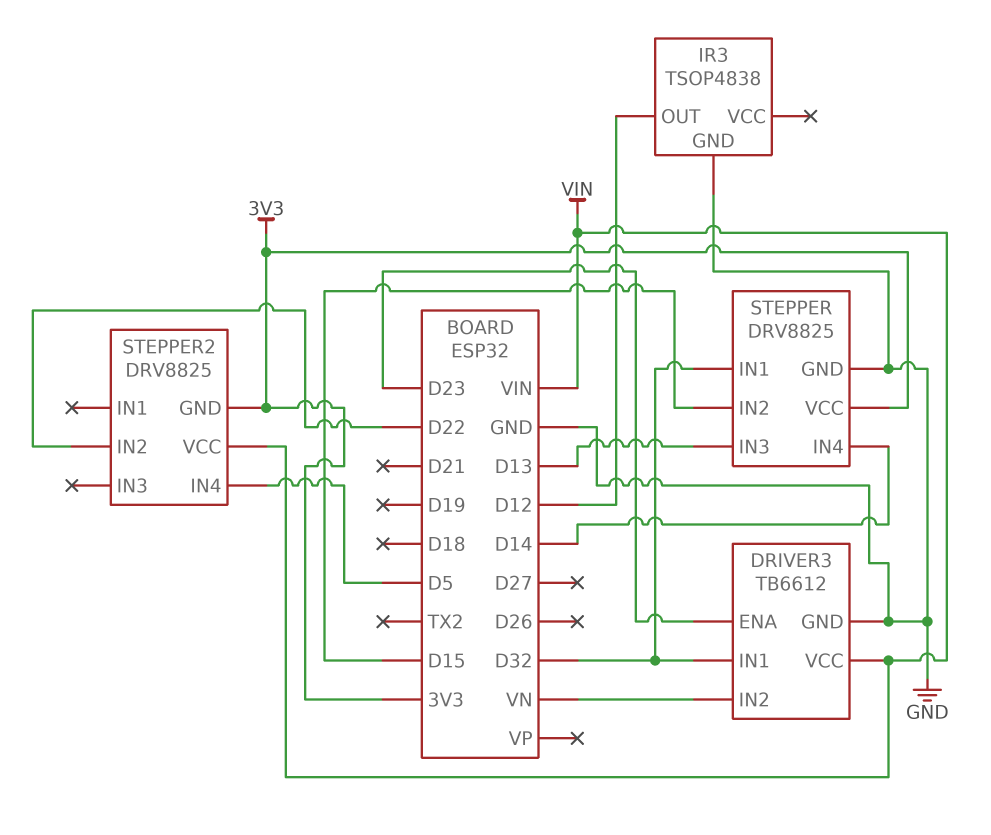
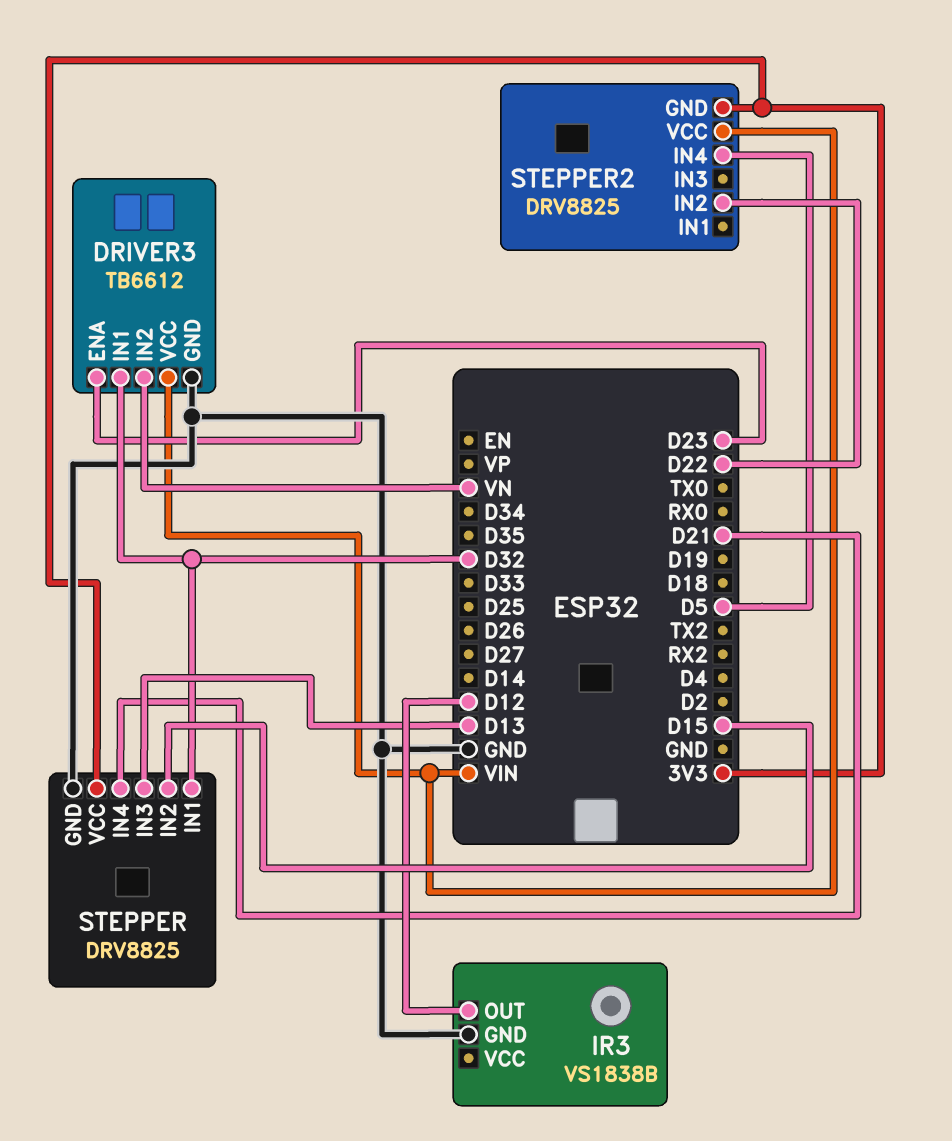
IR3: TSOP4838 -> VS1838B
STEPPER pin IN4: D14 -> D21

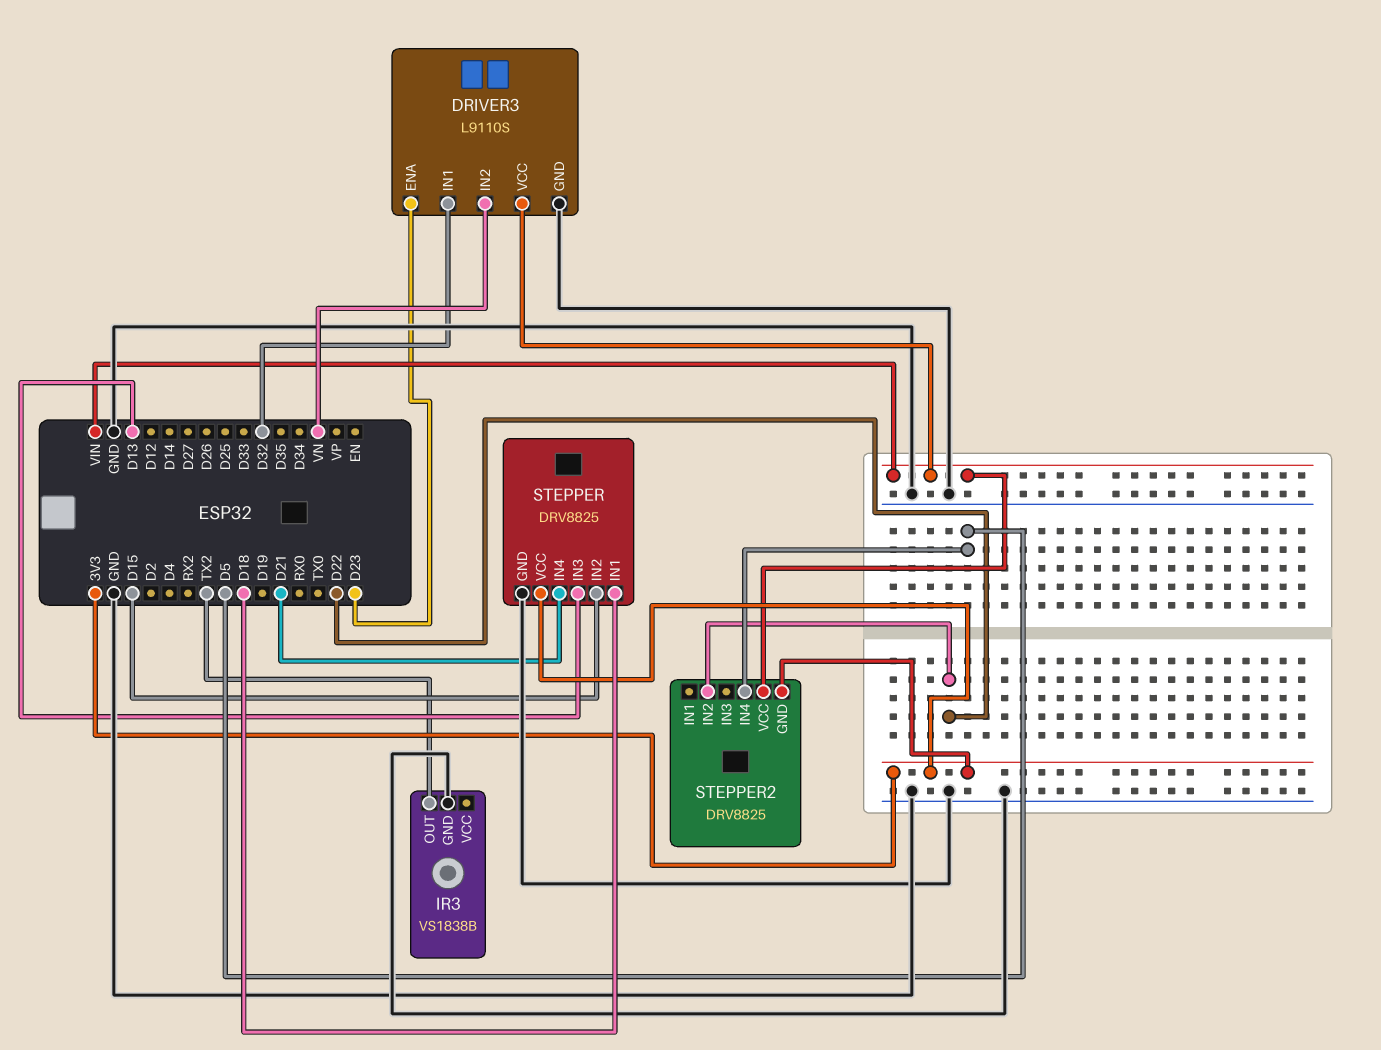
DRIVER3: TB6612 -> L9110S
IR3 pin OUT: D12 -> TX2
STEPPER pin IN1: D32 -> D18

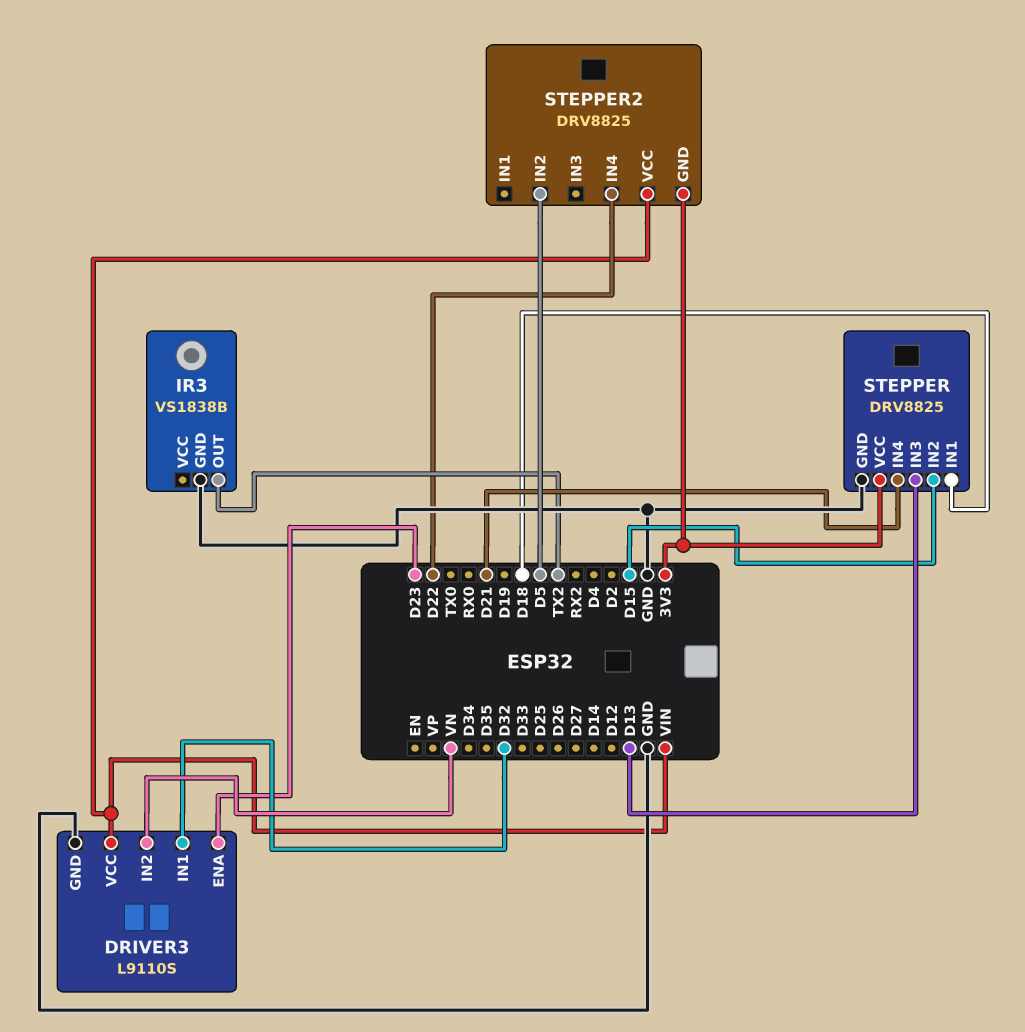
STEPPER2 pin IN2: D22 -> D5
STEPPER2 pin IN4: D5 -> D22

